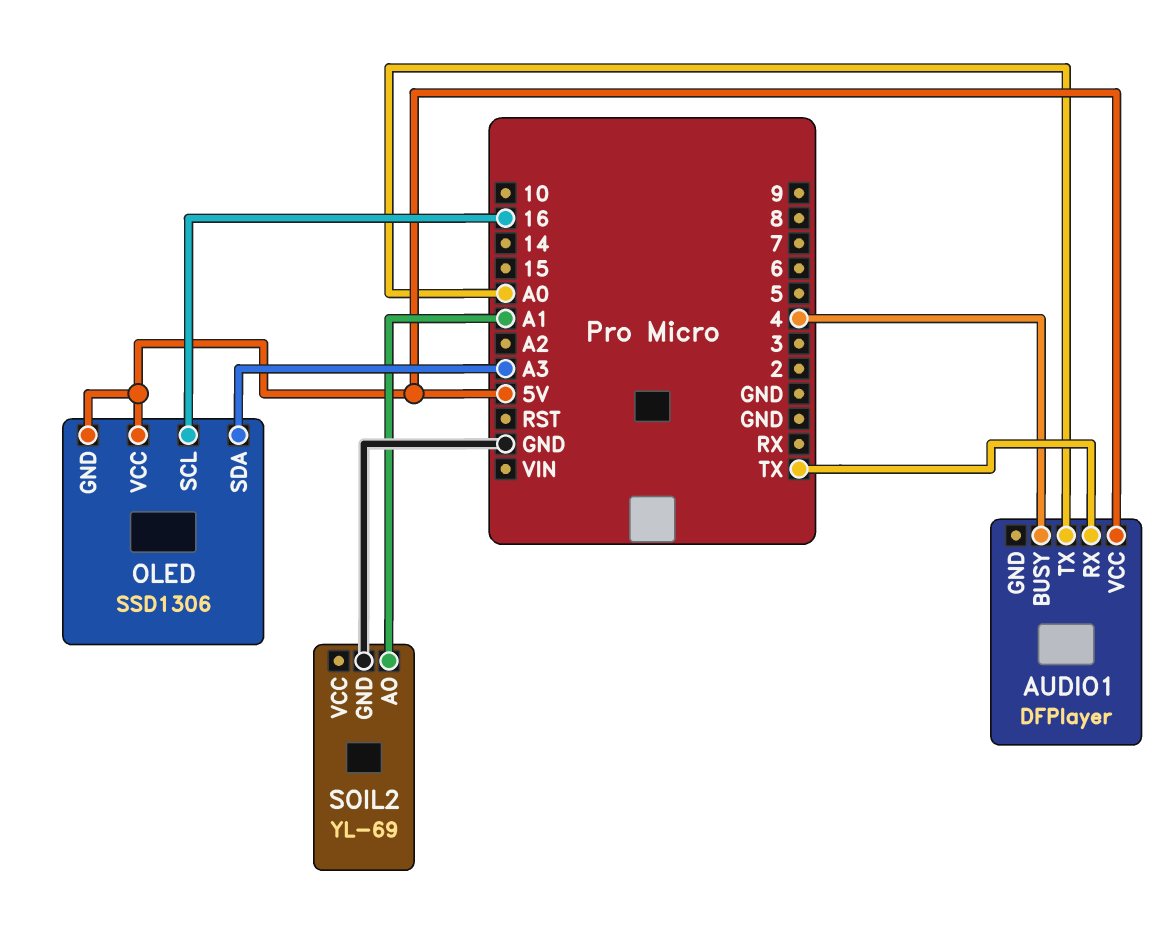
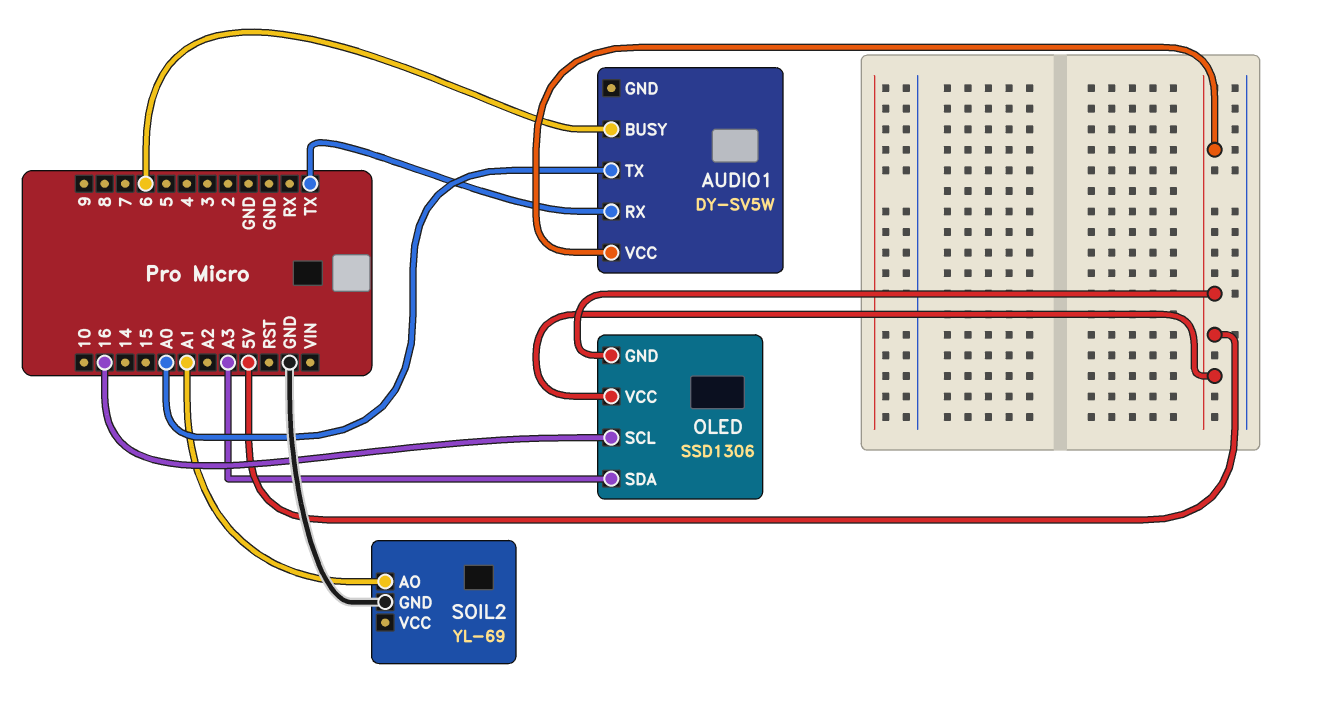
AUDIO1: DFPlayer -> DY-SV5W
AUDIO1 pin BUSY: 4 -> 6

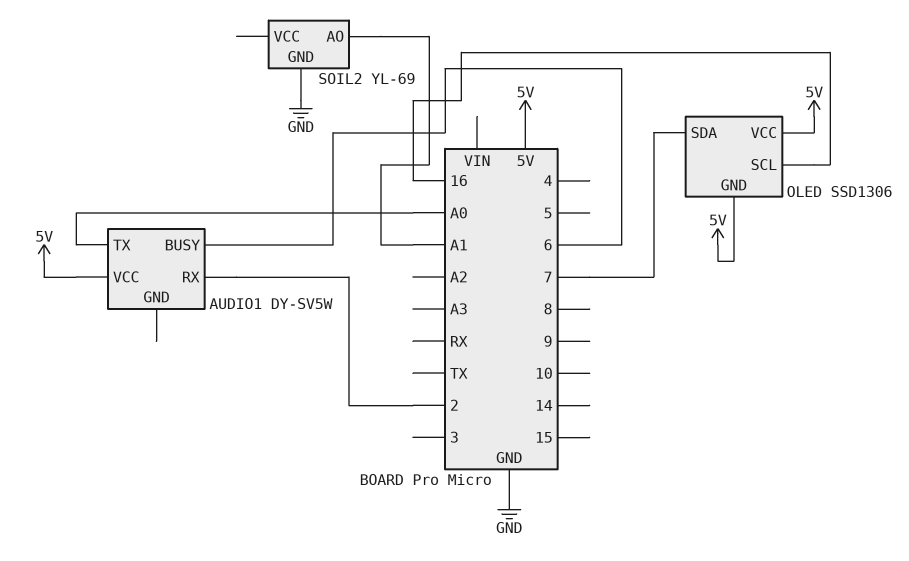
AUDIO1 pin RX: TX -> 2
OLED pin SDA: A3 -> 7

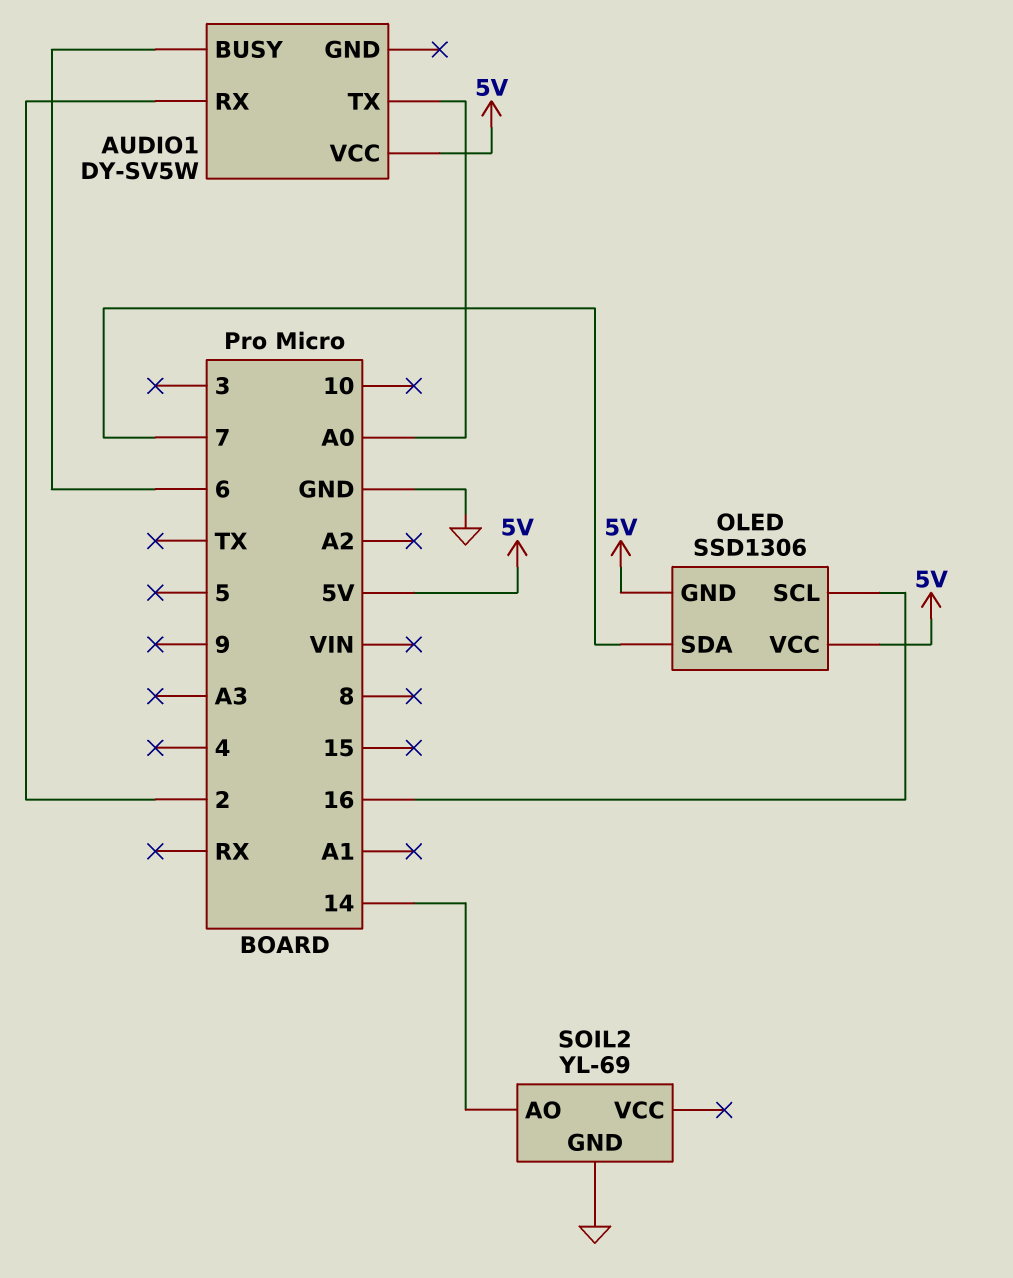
SOIL2 pin AO: A1 -> 14

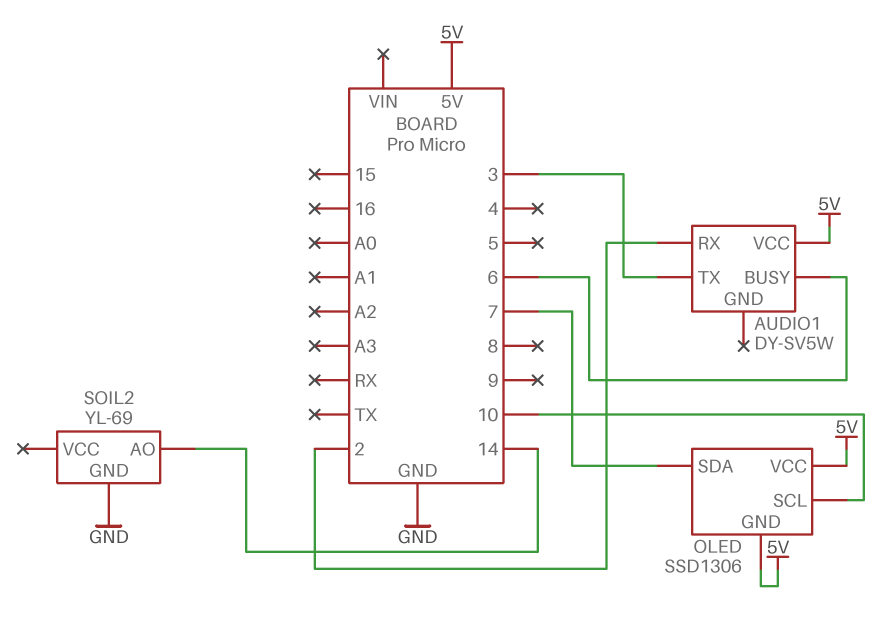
AUDIO1 pin TX: A0 -> 3
OLED pin SCL: 16 -> 10

